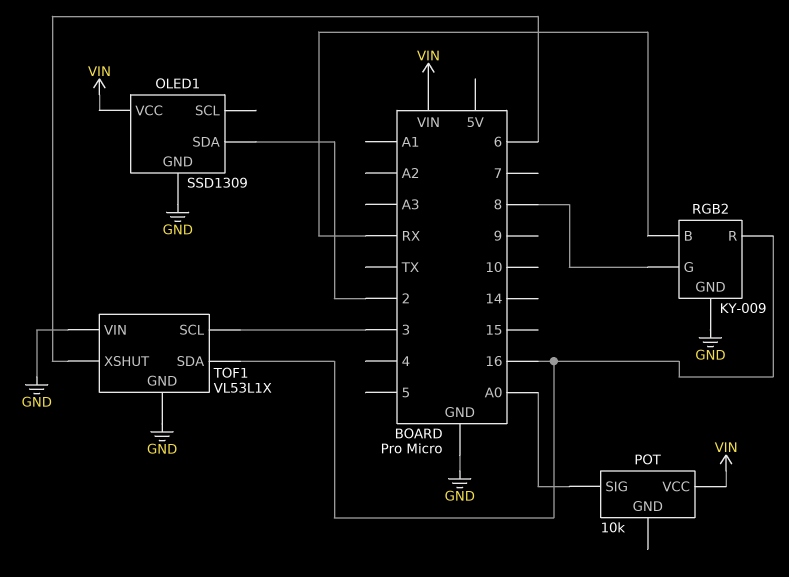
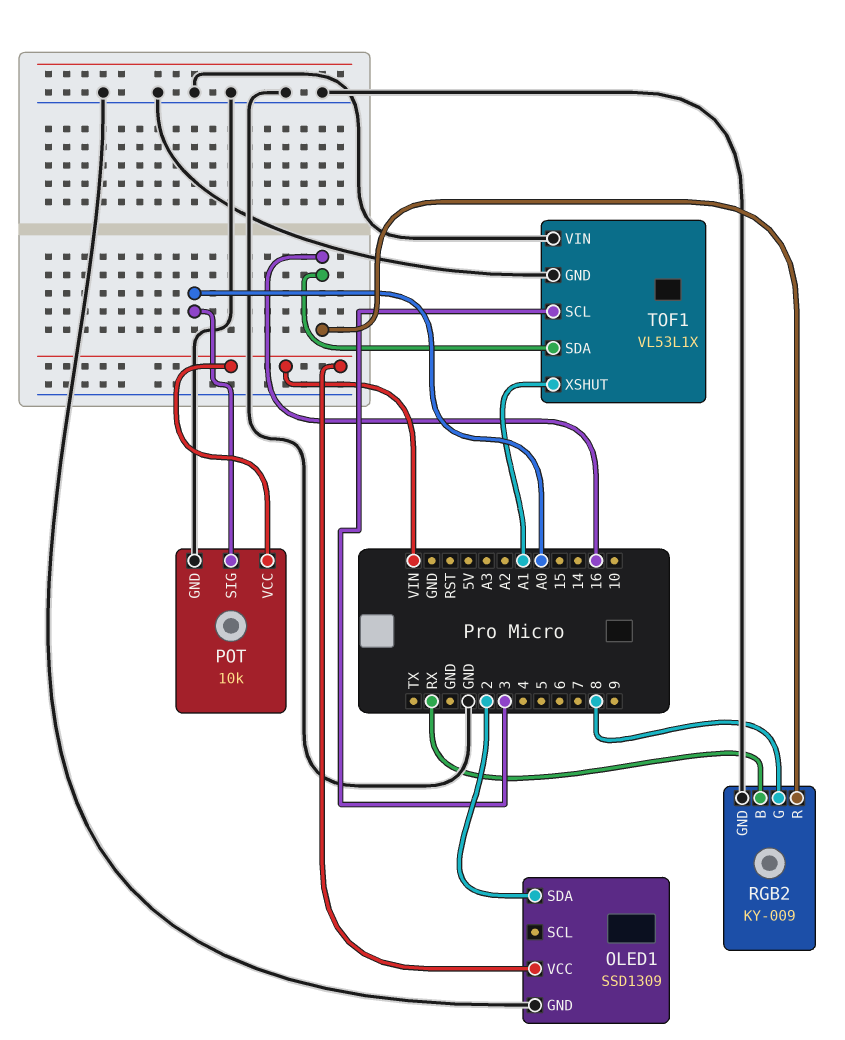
POT pin GND: none -> GND
TOF1 pin XSHUT: 6 -> A1

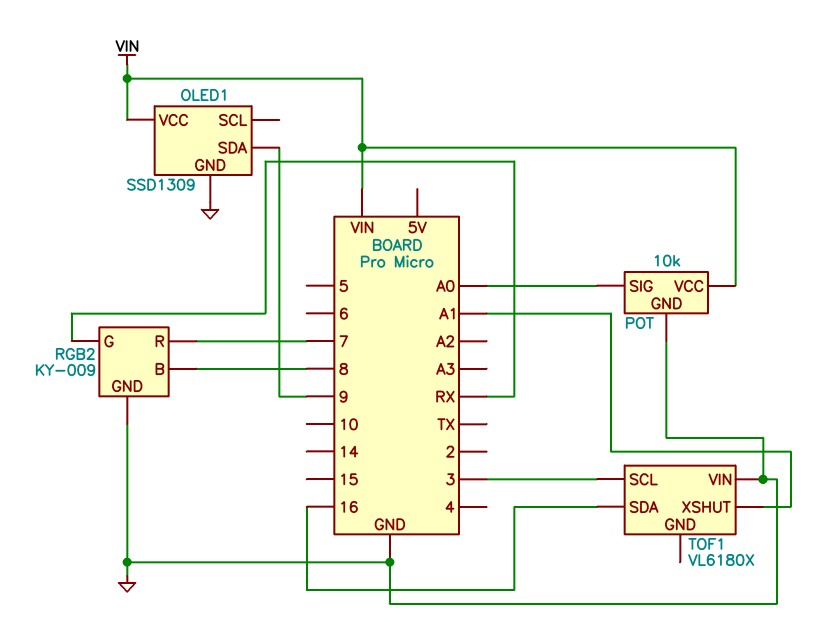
OLED1 pin SDA: 2 -> 9
RGB2 pin B: RX -> 8
RGB2 pin G: 8 -> RX
RGB2 pin R: 16 -> 7
TOF1: VL53L1X -> VL6180X
TOF1 pin GND: GND -> none

